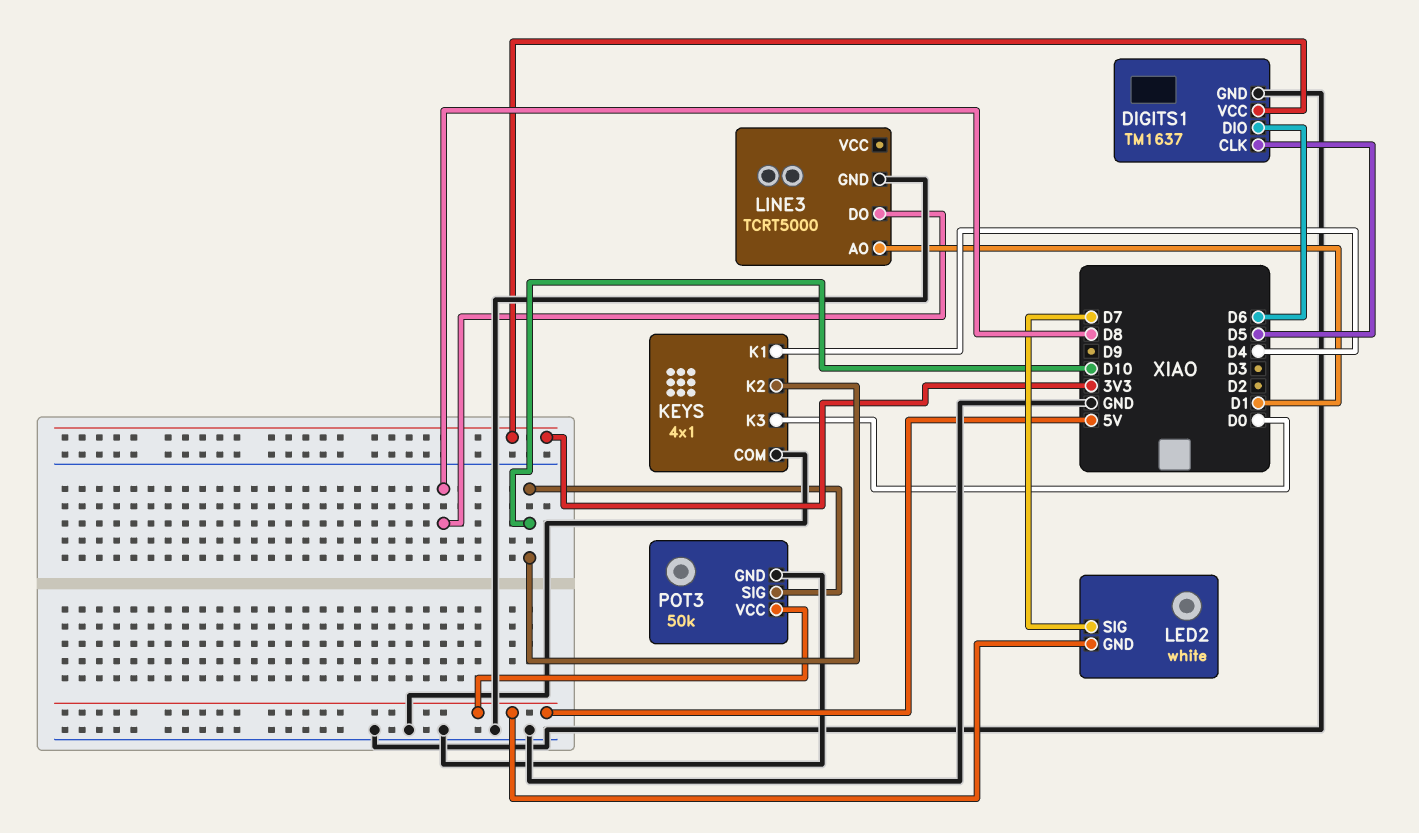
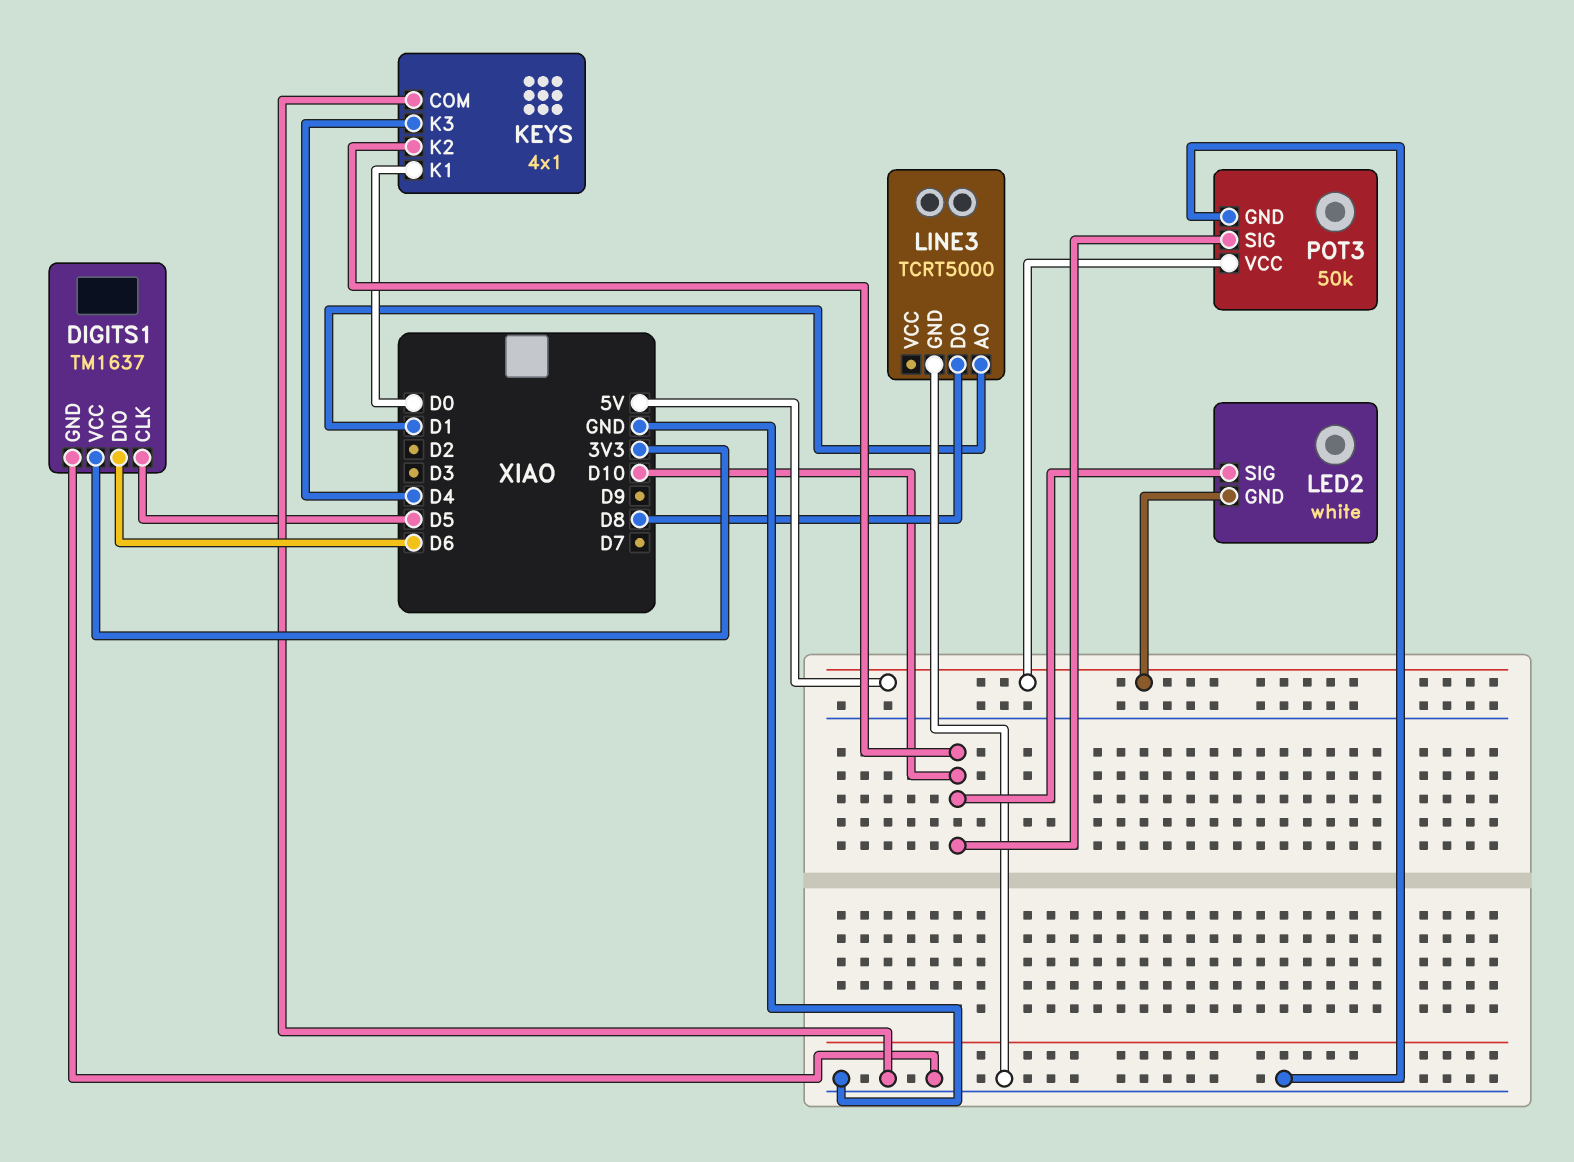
KEYS pin K1: D4 -> D0
KEYS pin K3: D0 -> D4
LED2 pin SIG: D7 -> D10

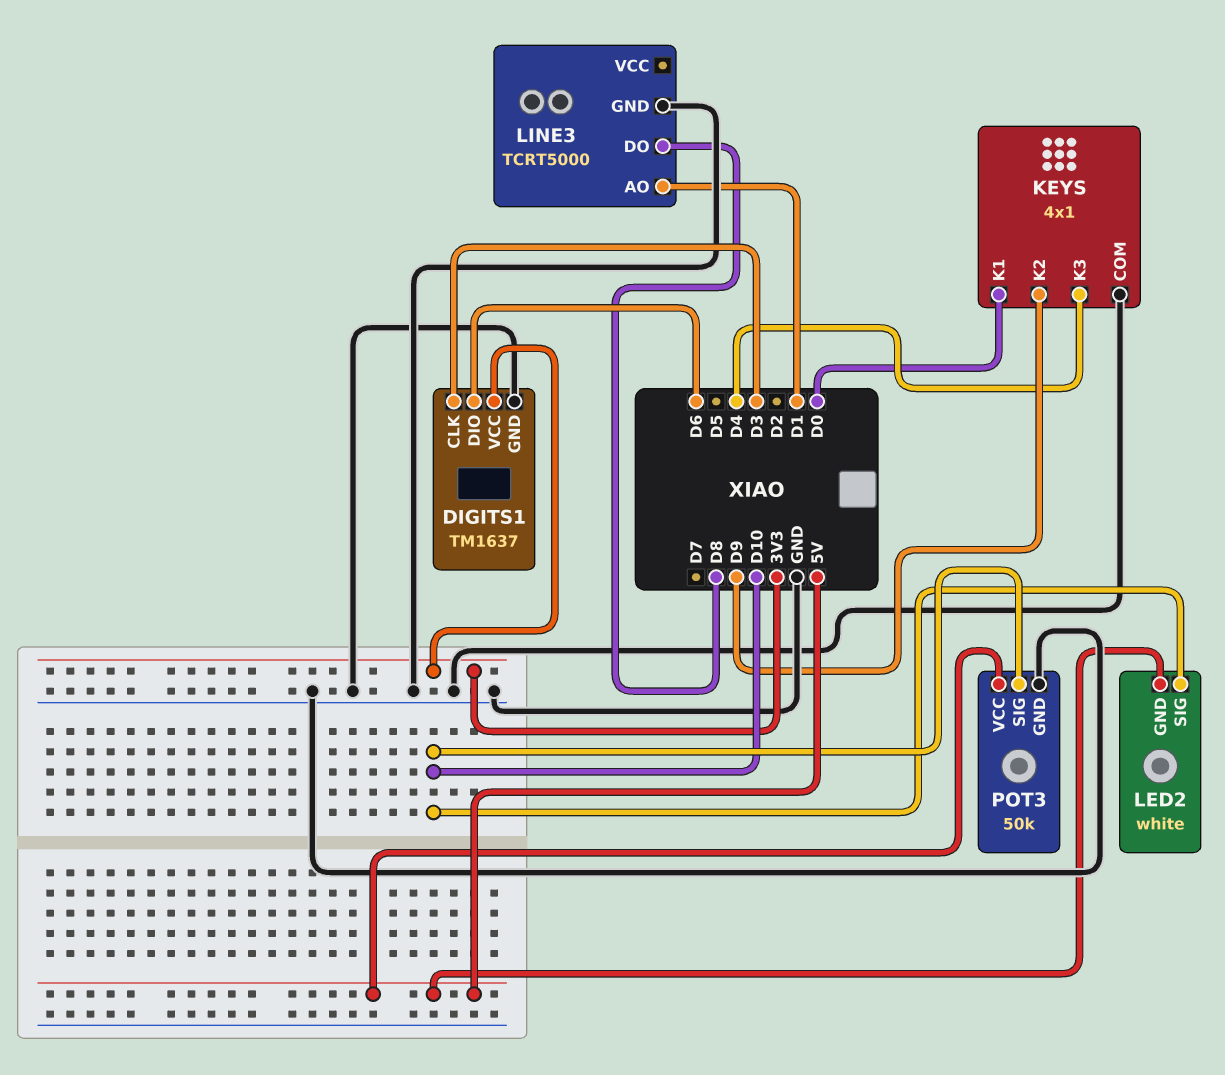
DIGITS1 pin CLK: D5 -> D3
KEYS pin K2: D10 -> D9

